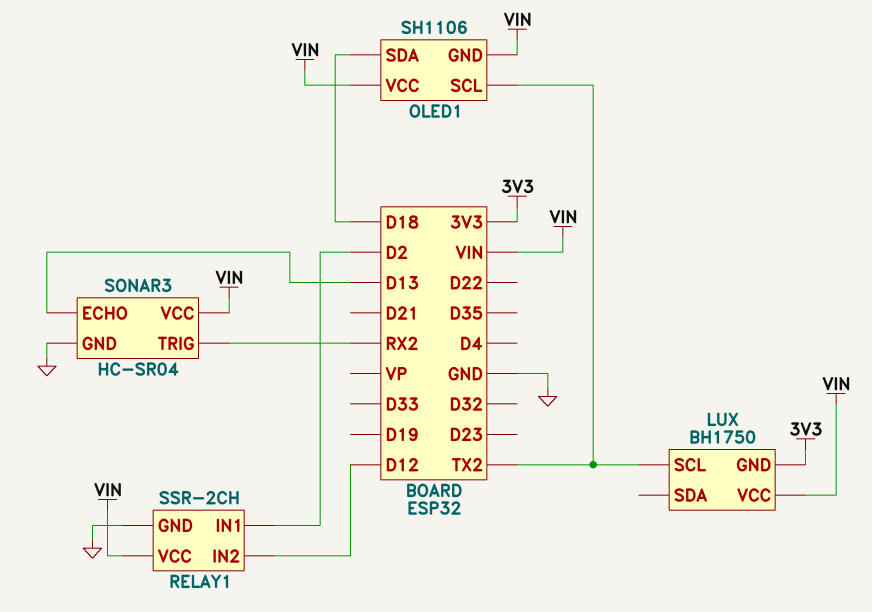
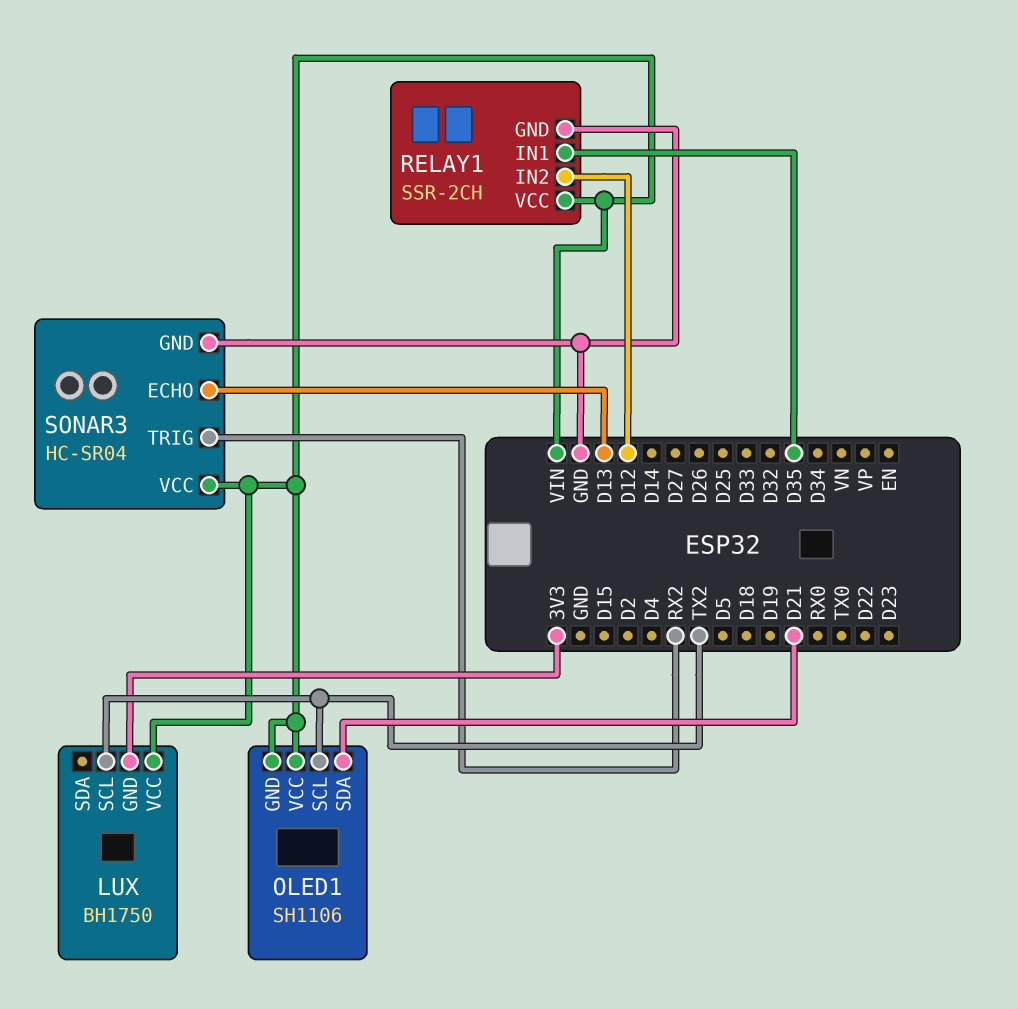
OLED1 pin SDA: D18 -> D21
RELAY1 pin IN1: D2 -> D35

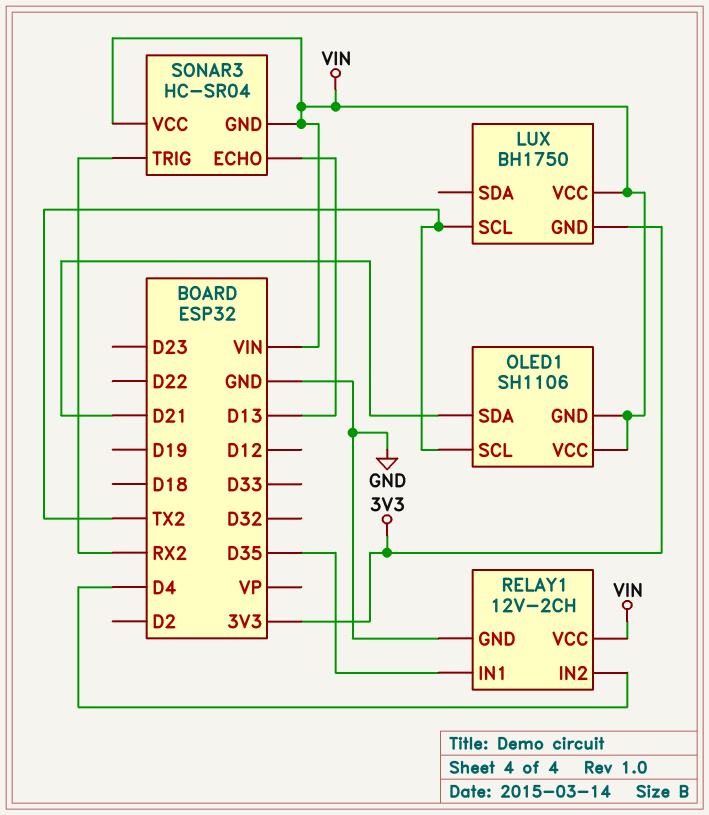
RELAY1: SSR-2CH -> 12V-2CH
RELAY1 pin IN2: D12 -> D4
SONAR3 pin GND: GND -> VIN

